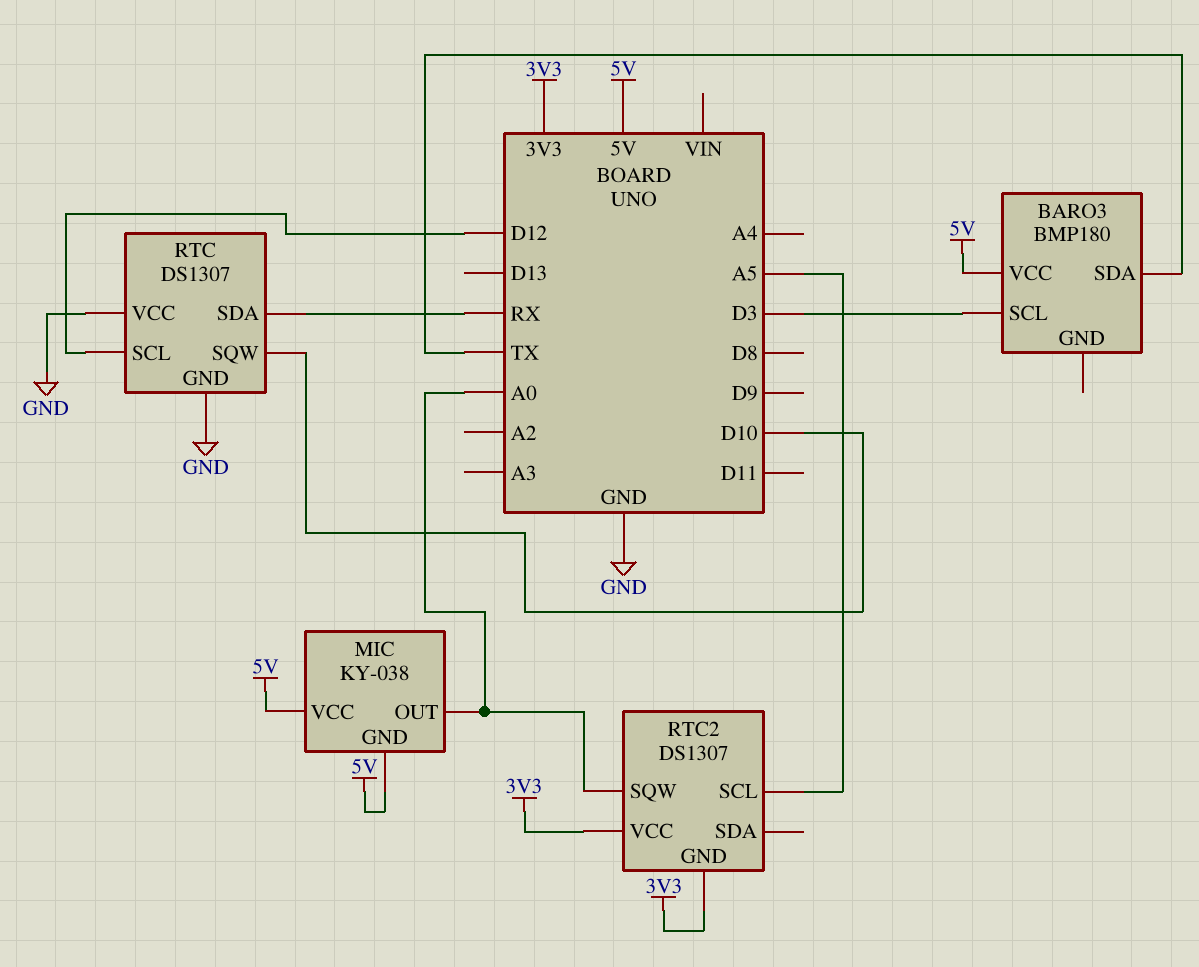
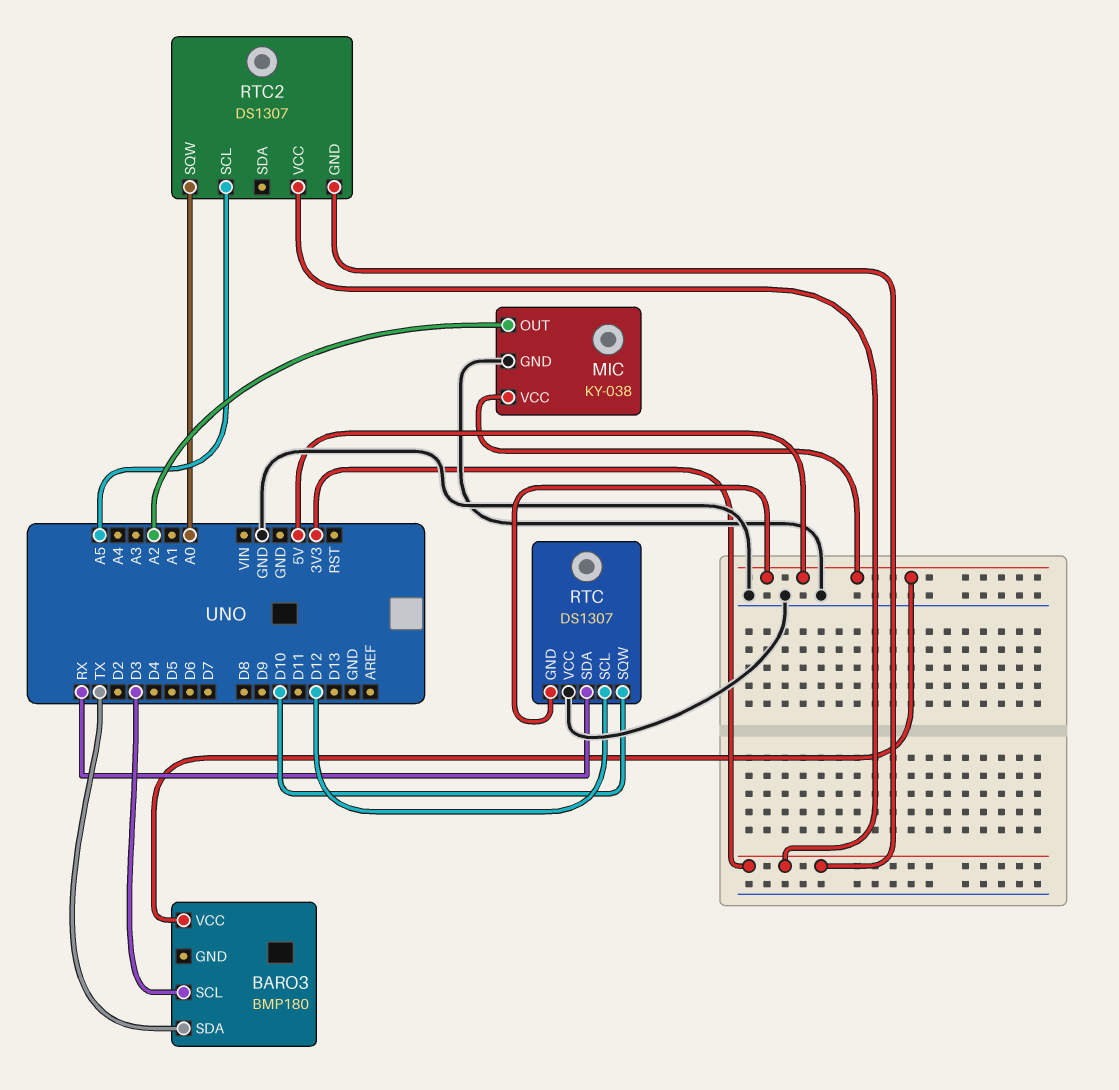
MIC pin GND: 5V -> GND
MIC pin OUT: A0 -> A2
RTC pin GND: GND -> 5V

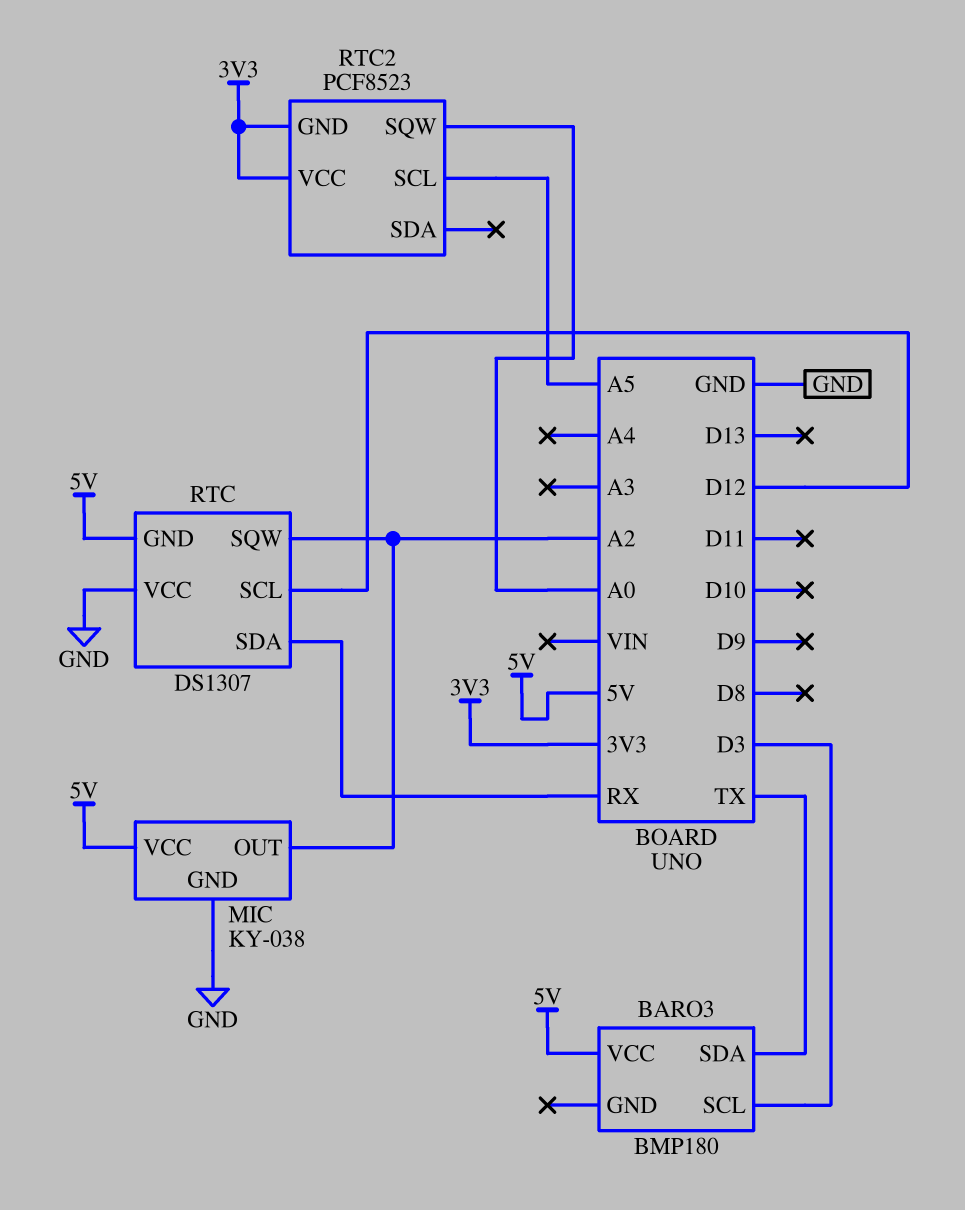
RTC pin SQW: D10 -> A2
RTC2: DS1307 -> PCF8523

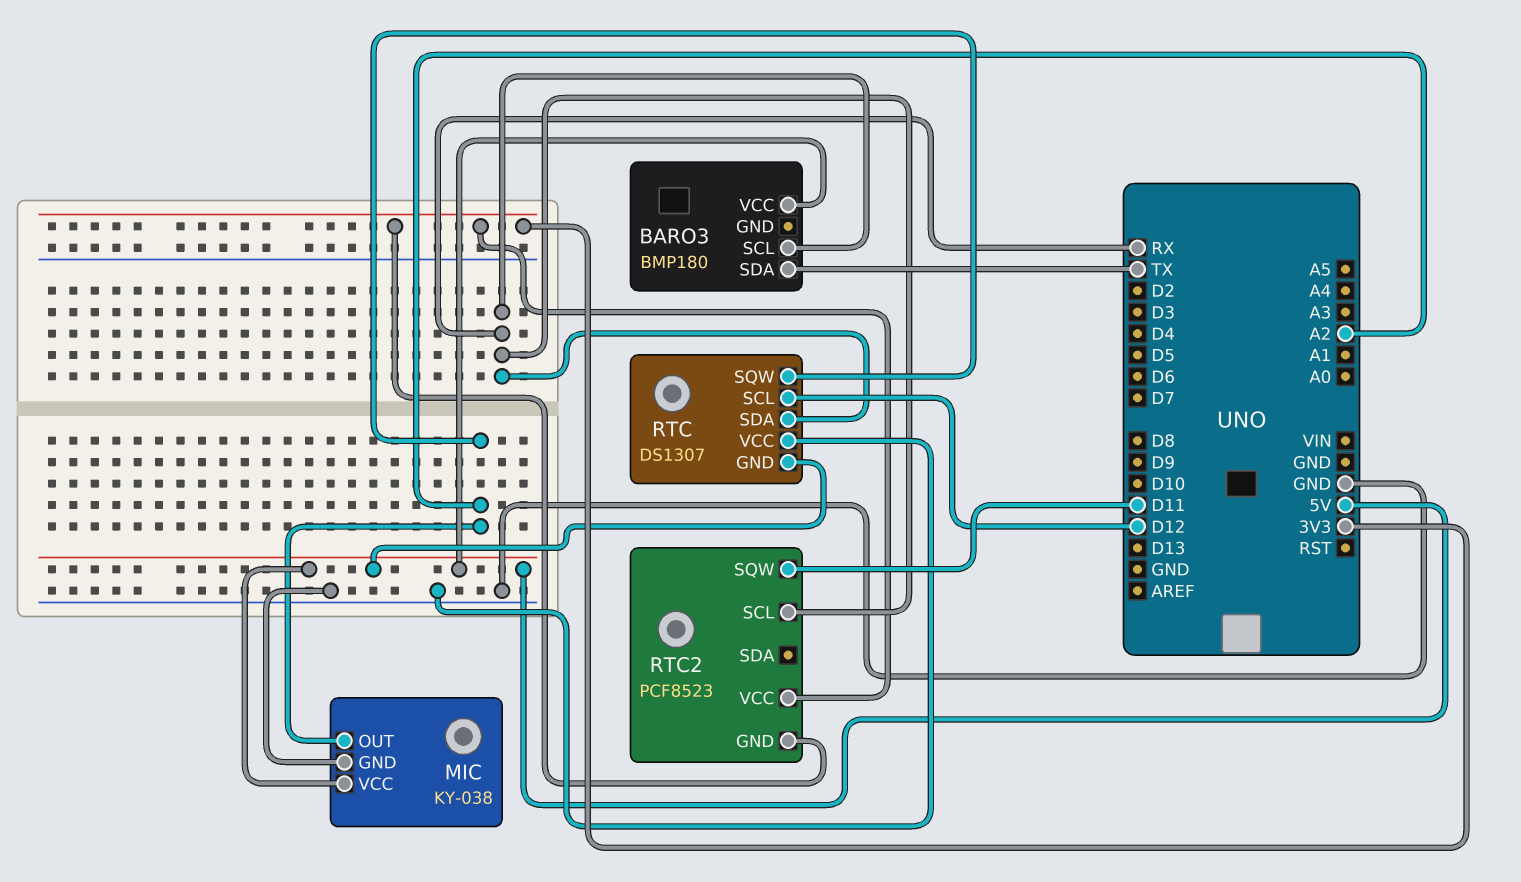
BARO3 pin SCL: D3 -> RX
RTC2 pin SCL: A5 -> RX
RTC2 pin SQW: A0 -> D11

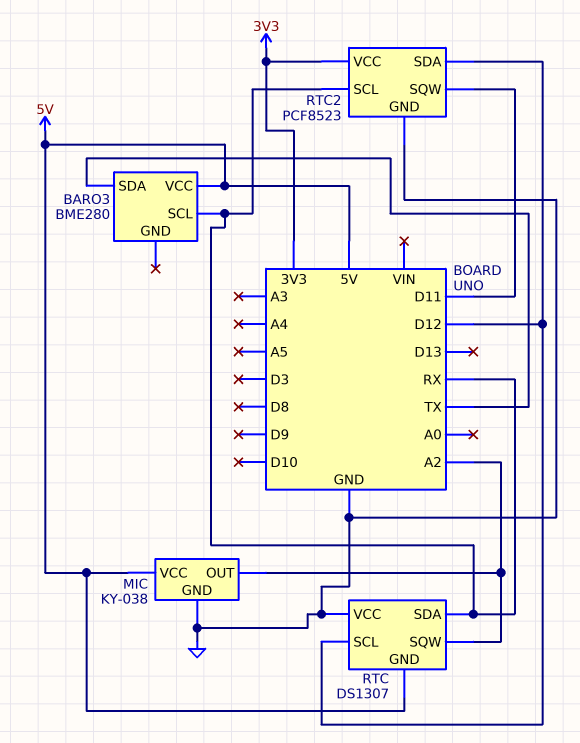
BARO3: BMP180 -> BME280
RTC2 pin GND: 3V3 -> GND
RTC2 pin SDA: none -> D12

